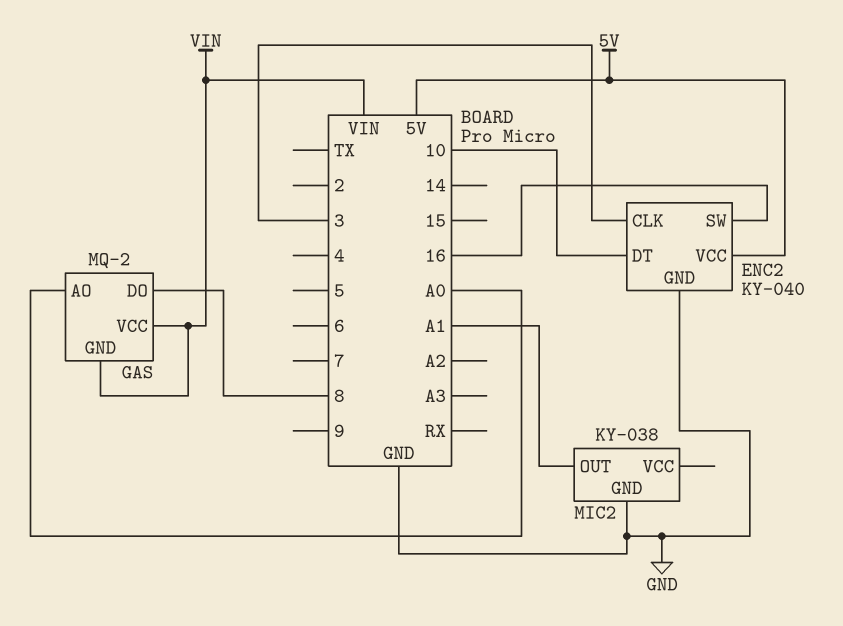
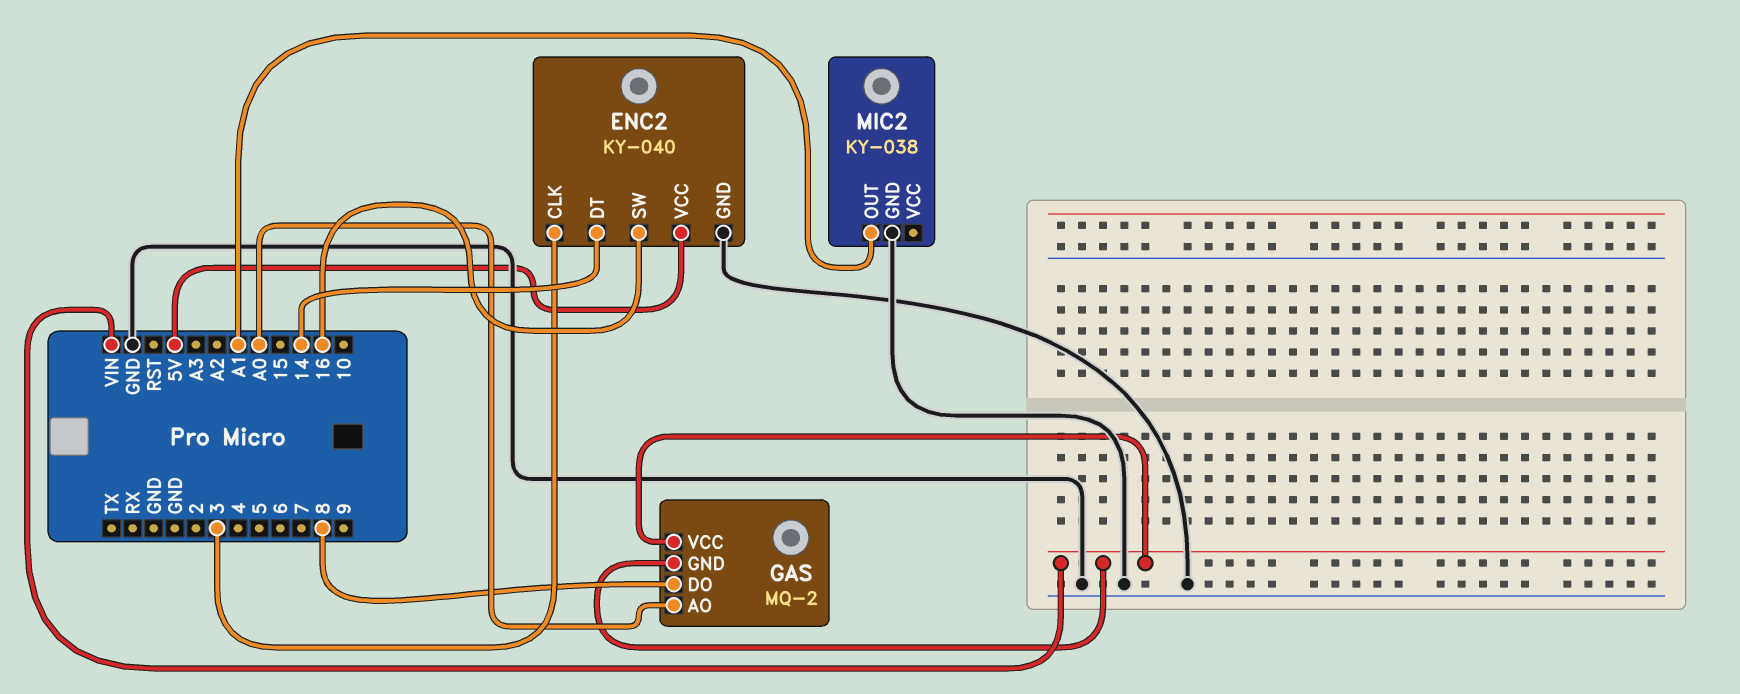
ENC2 pin DT: 10 -> 14

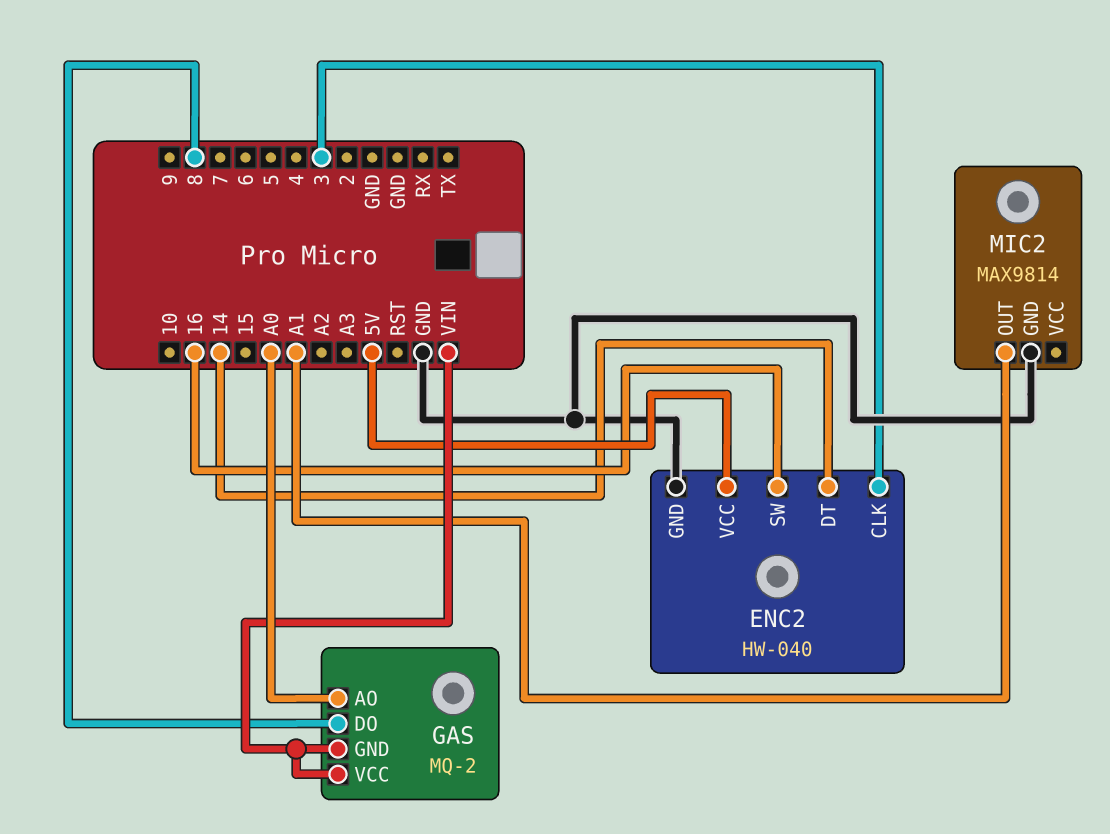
ENC2: KY-040 -> HW-040
MIC2: KY-038 -> MAX9814

